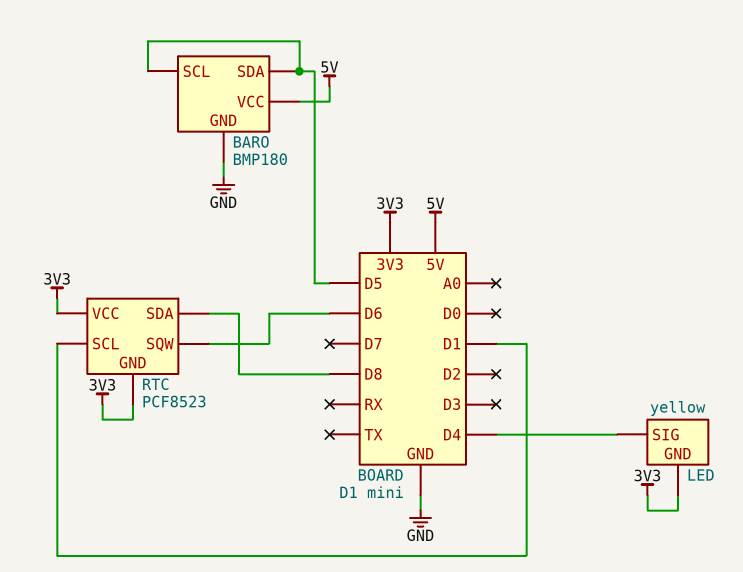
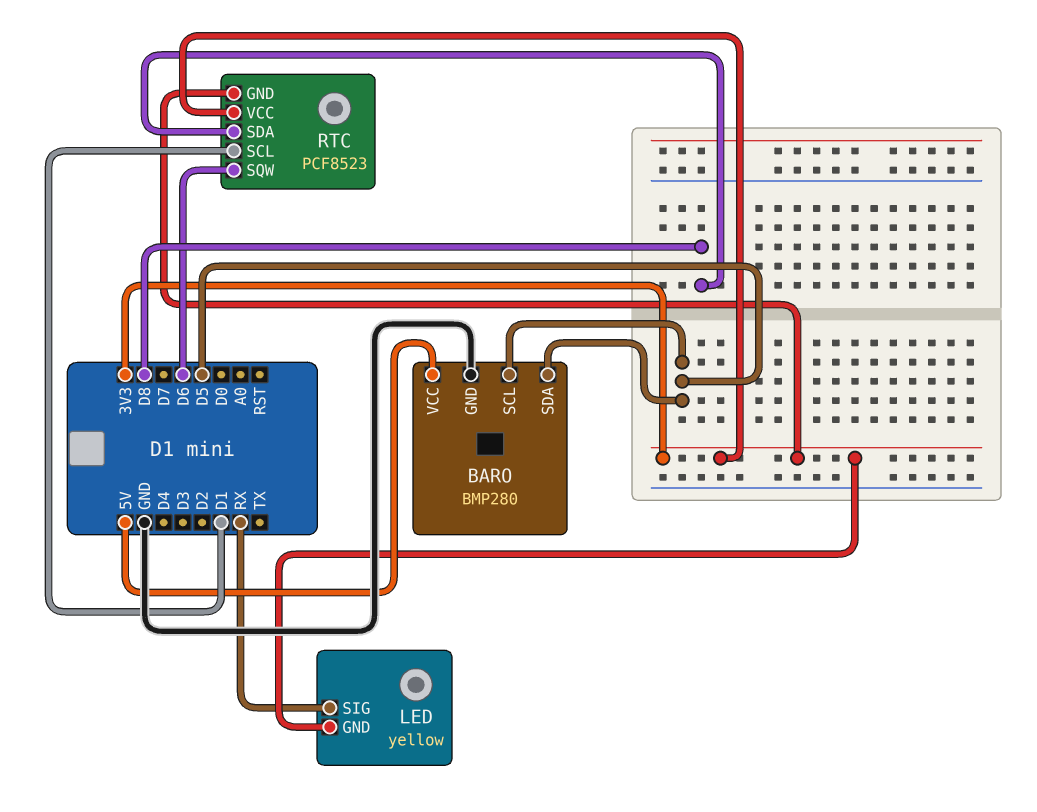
BARO: BMP180 -> BMP280
LED pin SIG: D4 -> RX

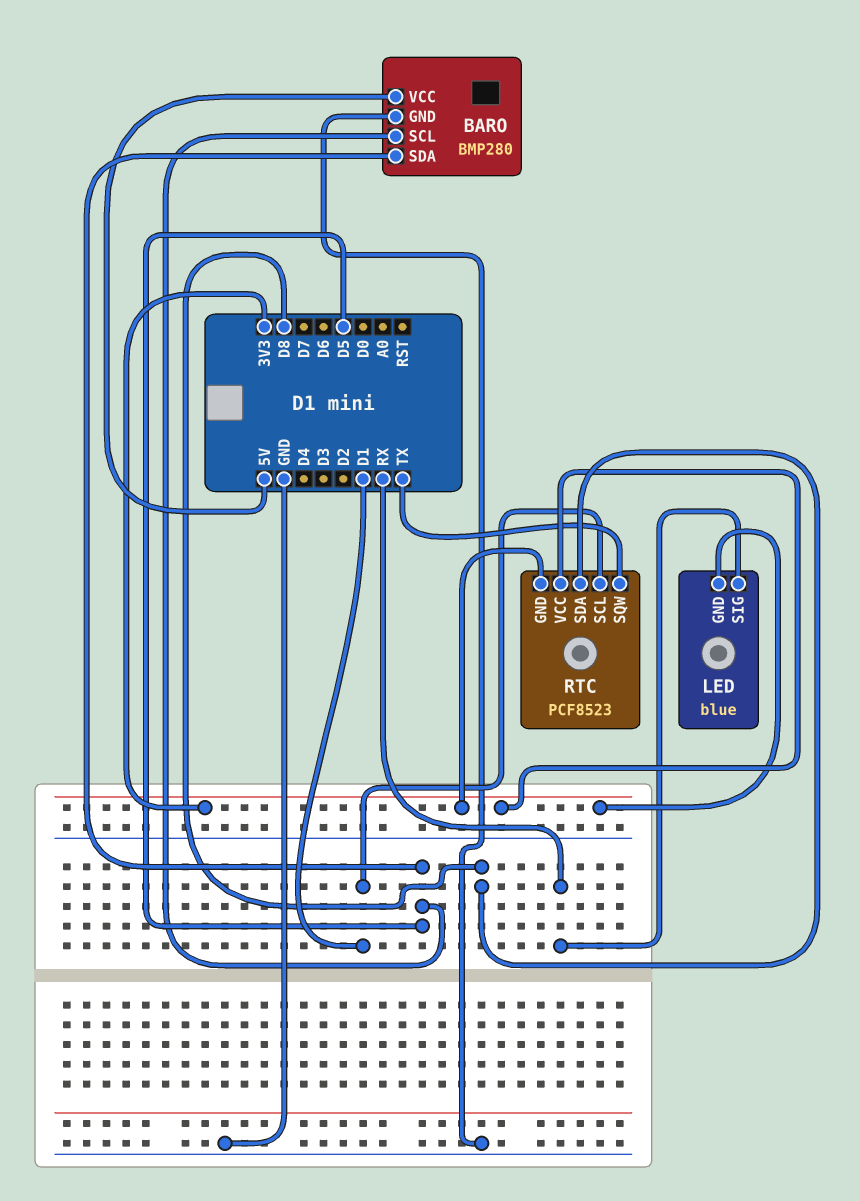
LED: yellow -> blue
RTC pin SQW: D6 -> TX

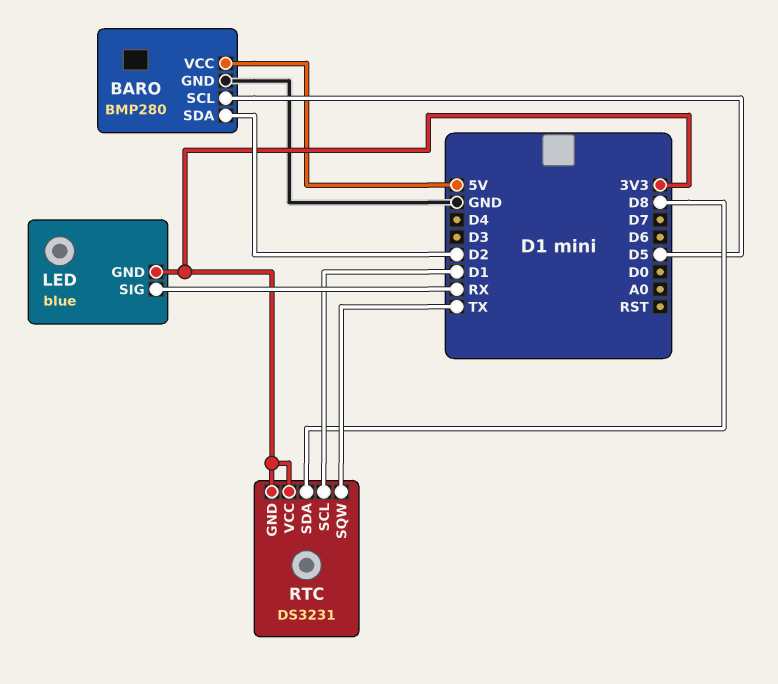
BARO pin SDA: D5 -> D2
RTC: PCF8523 -> DS3231

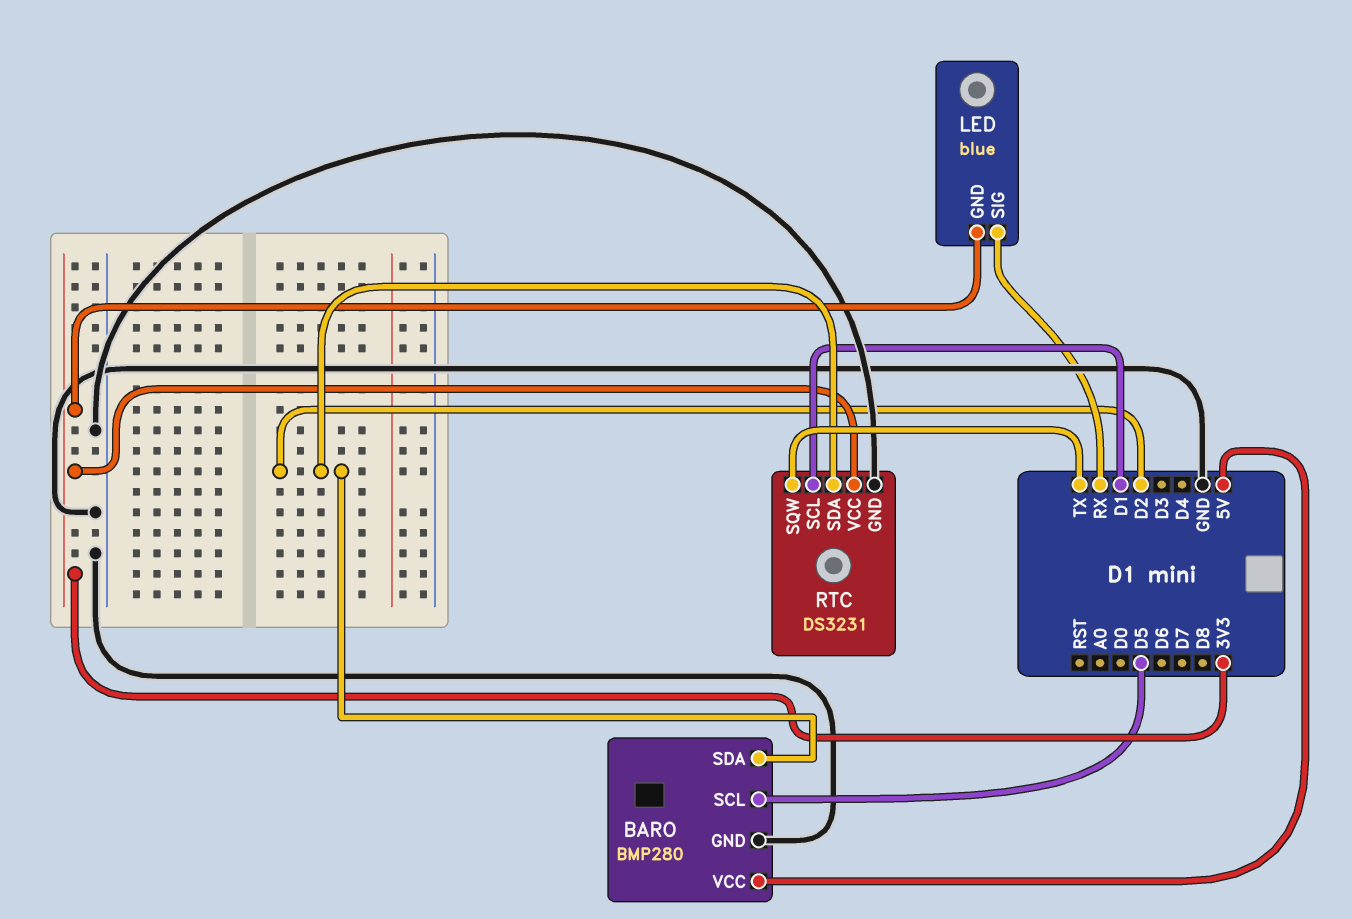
RTC pin GND: 3V3 -> GND
RTC pin SDA: D8 -> D2

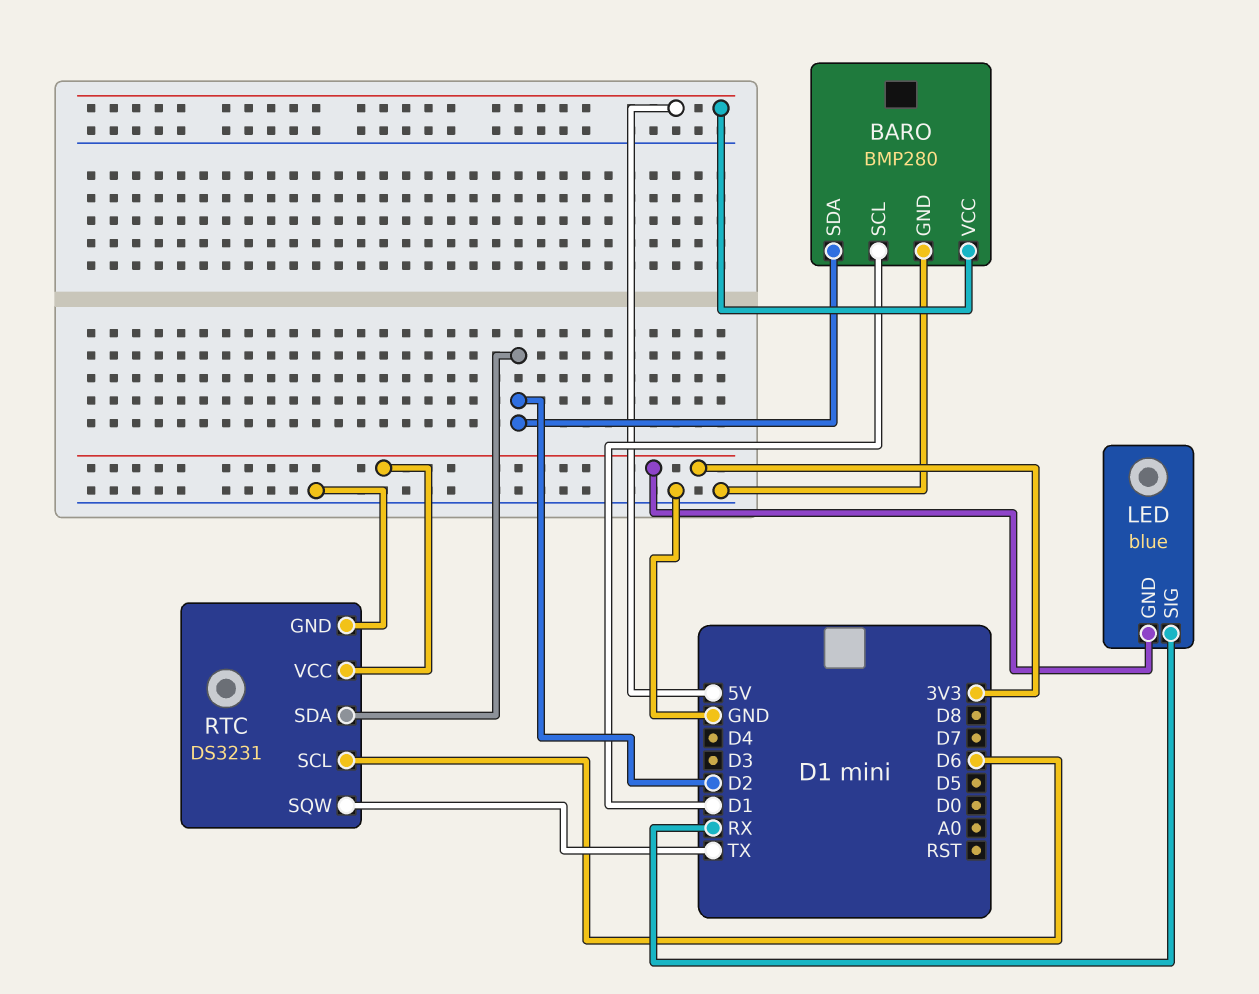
BARO pin SCL: D5 -> D1
RTC pin SCL: D1 -> D6

